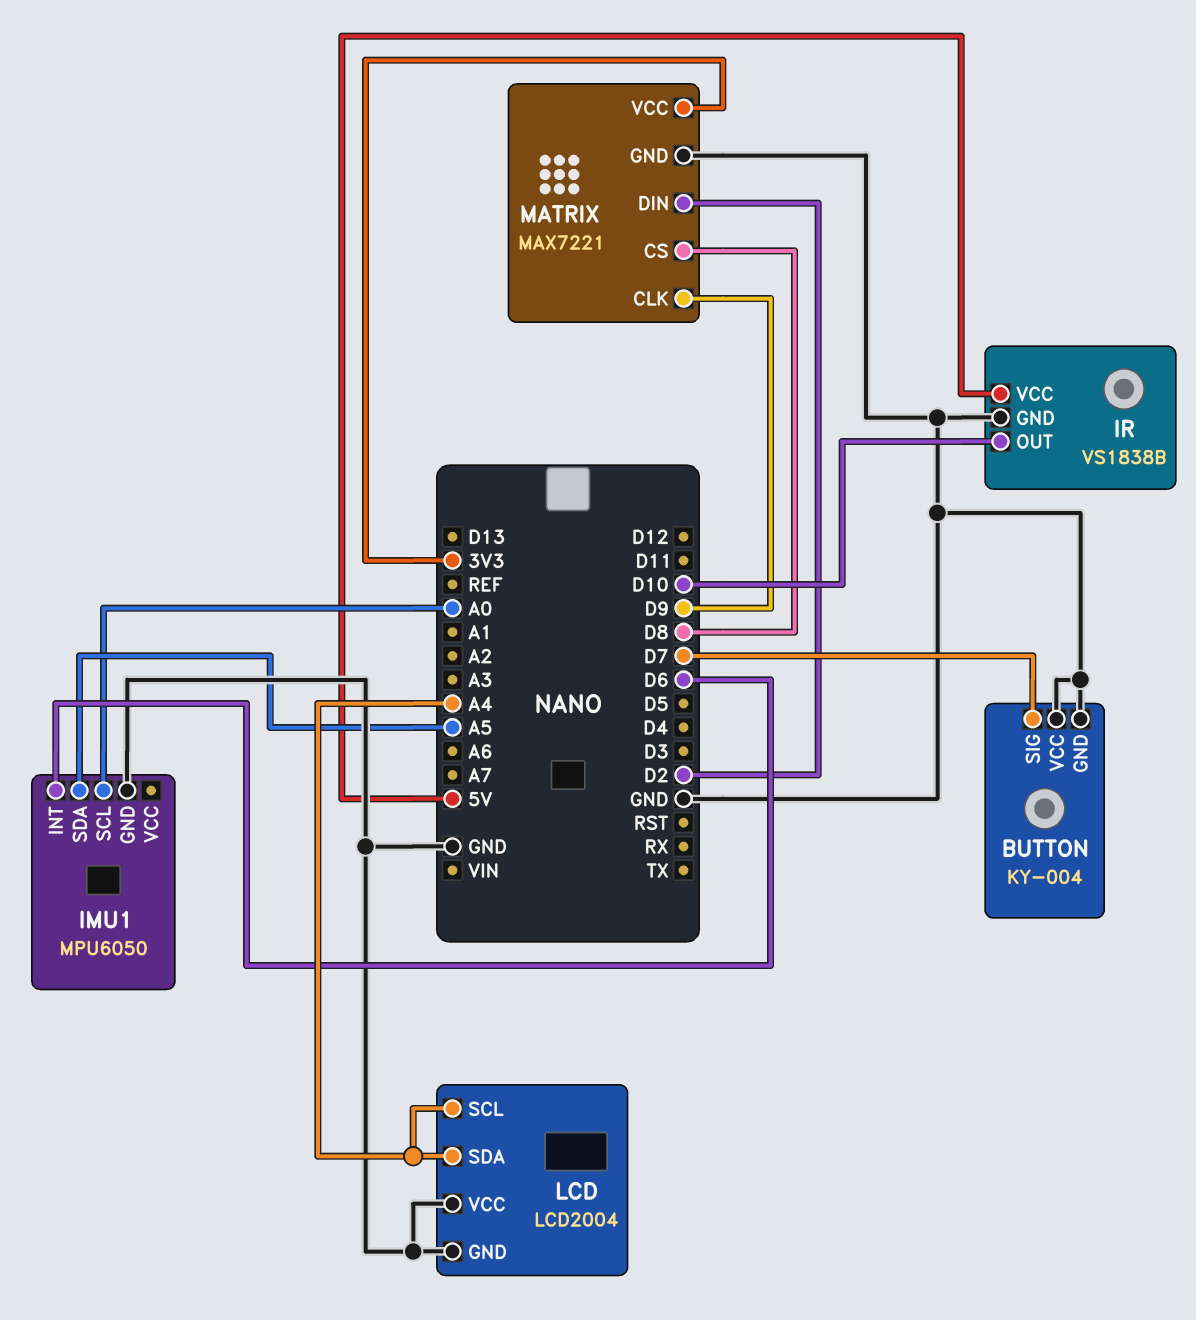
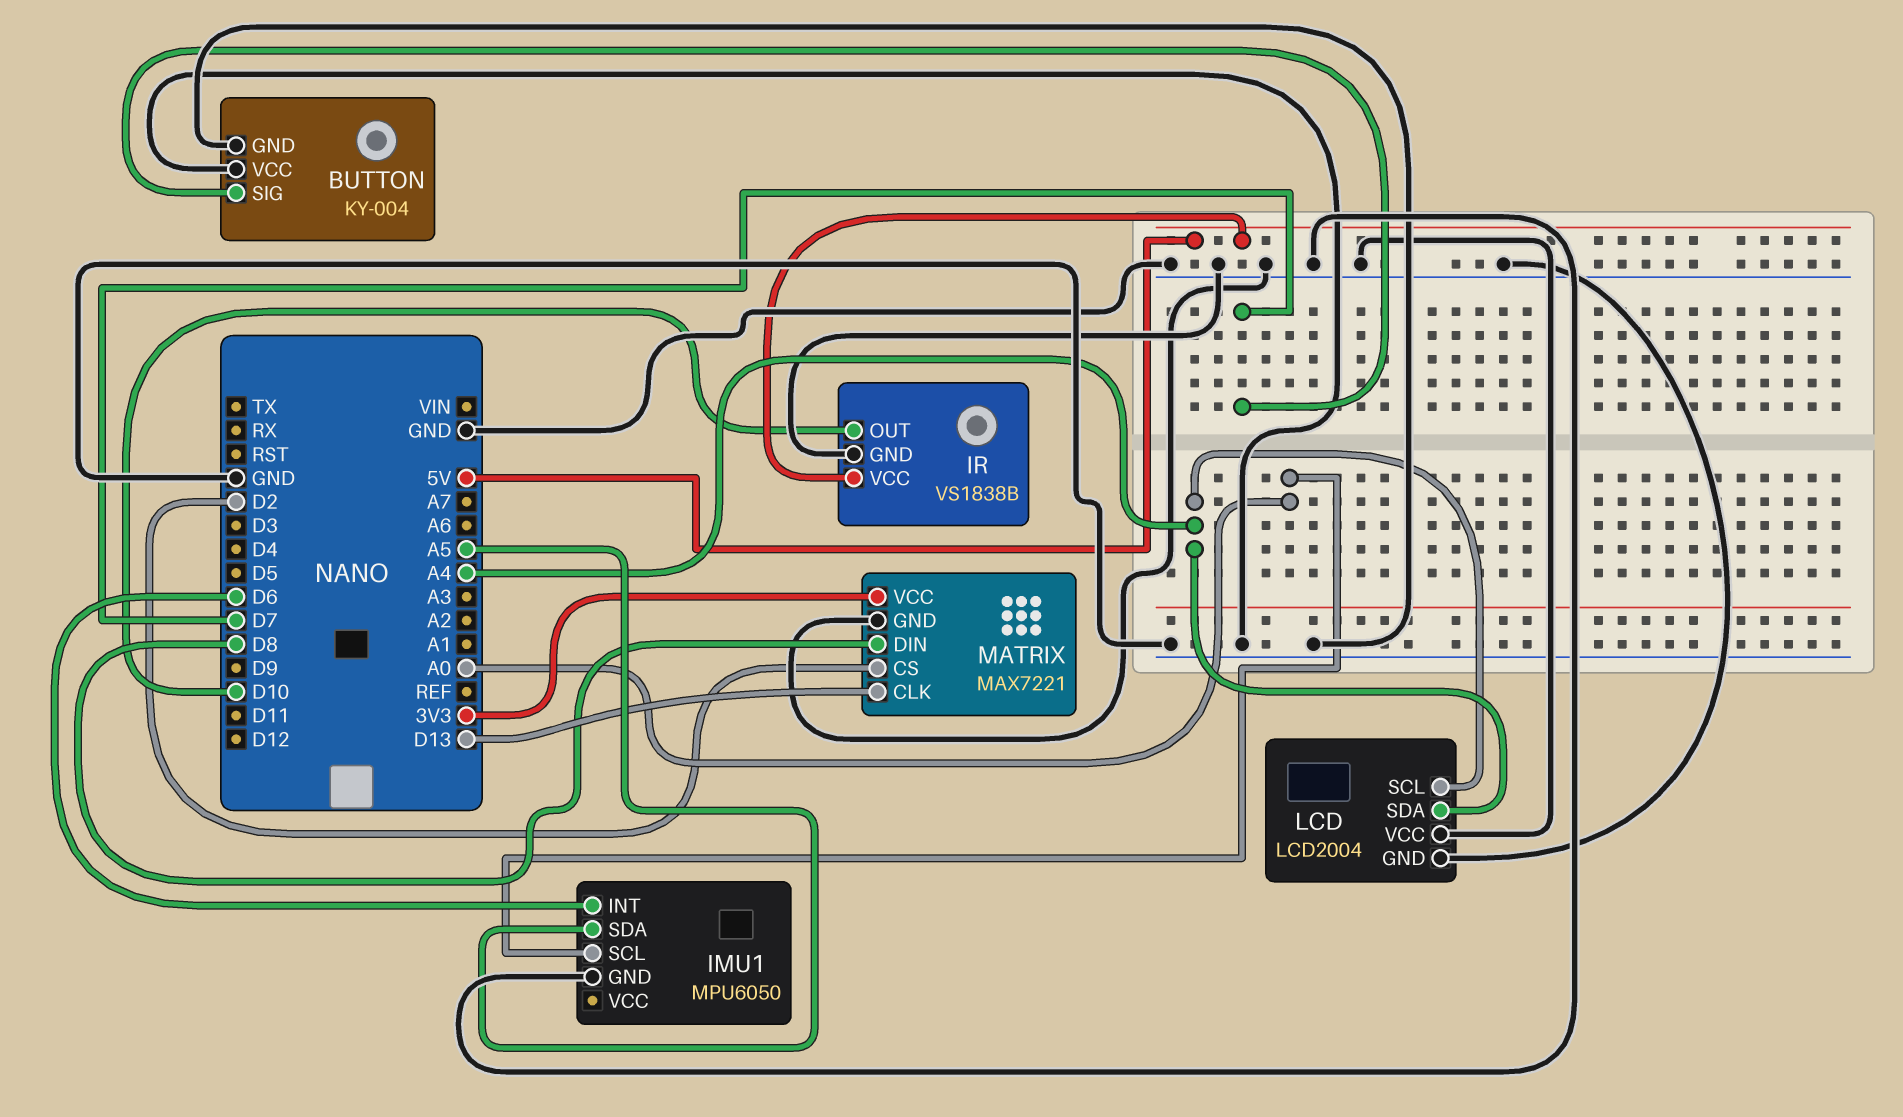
MATRIX pin CLK: D9 -> D13
MATRIX pin CS: D8 -> D2
MATRIX pin DIN: D2 -> D8

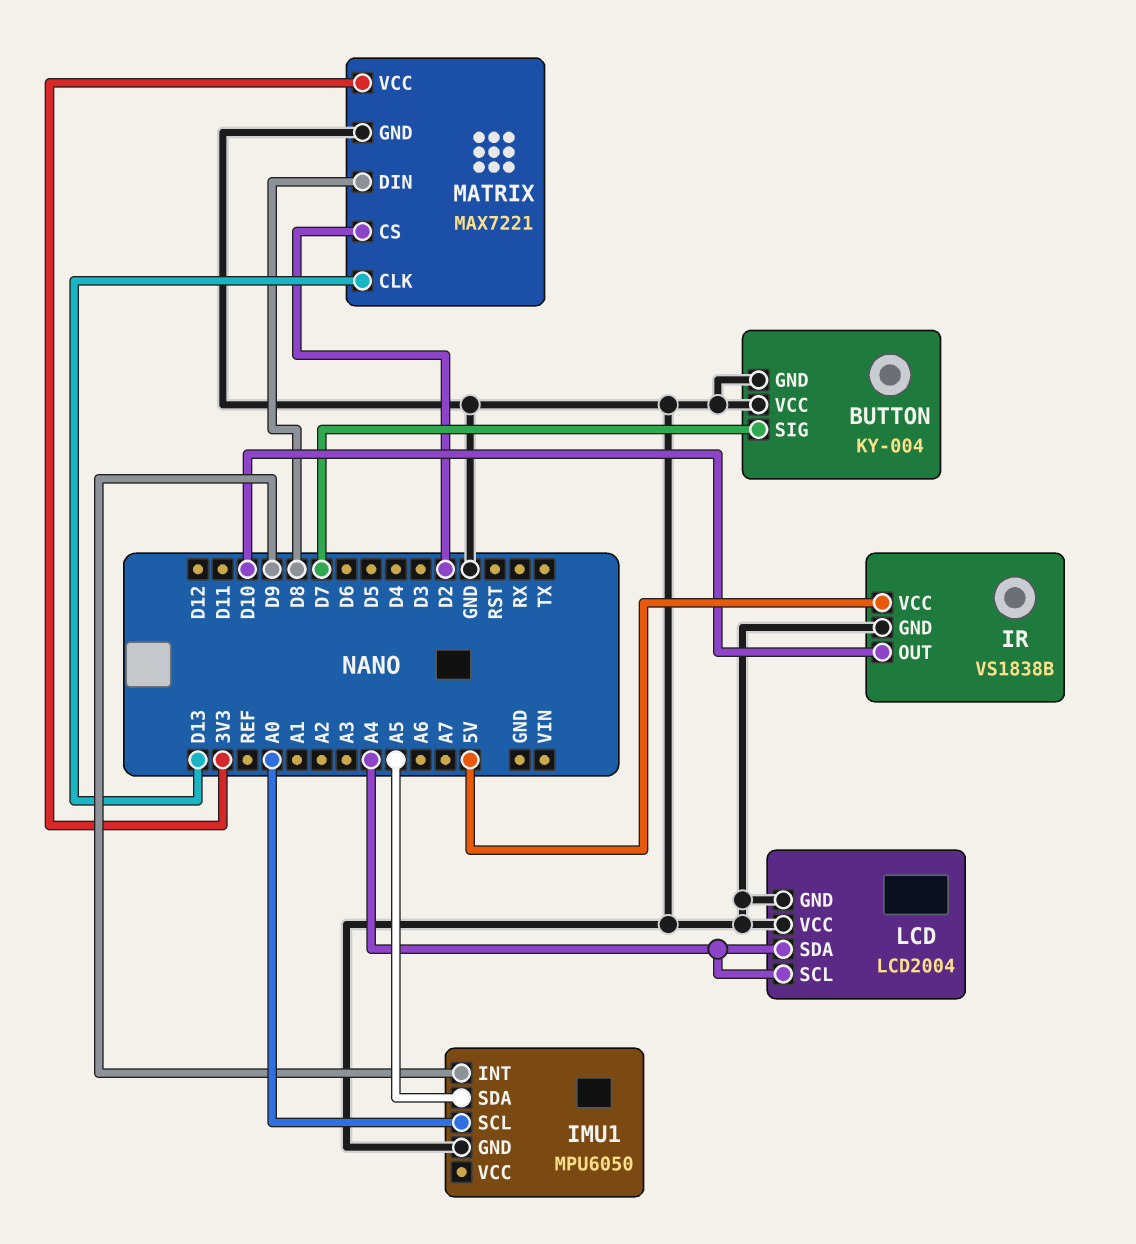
IMU1 pin INT: D6 -> D9

